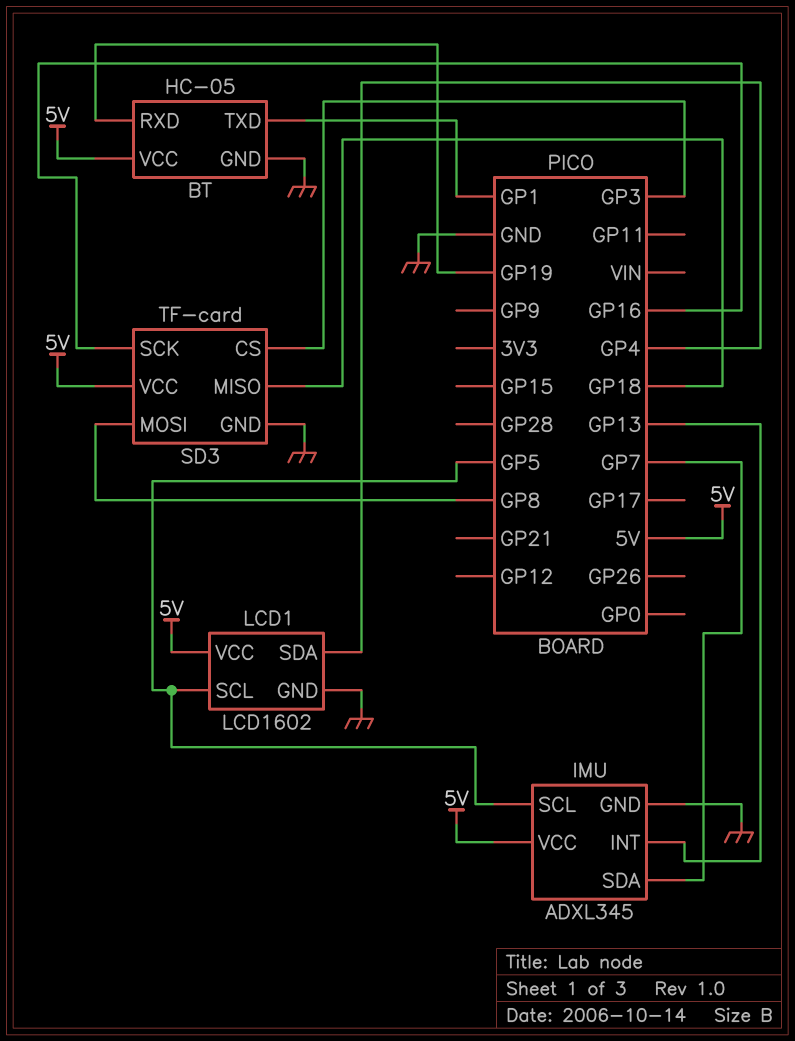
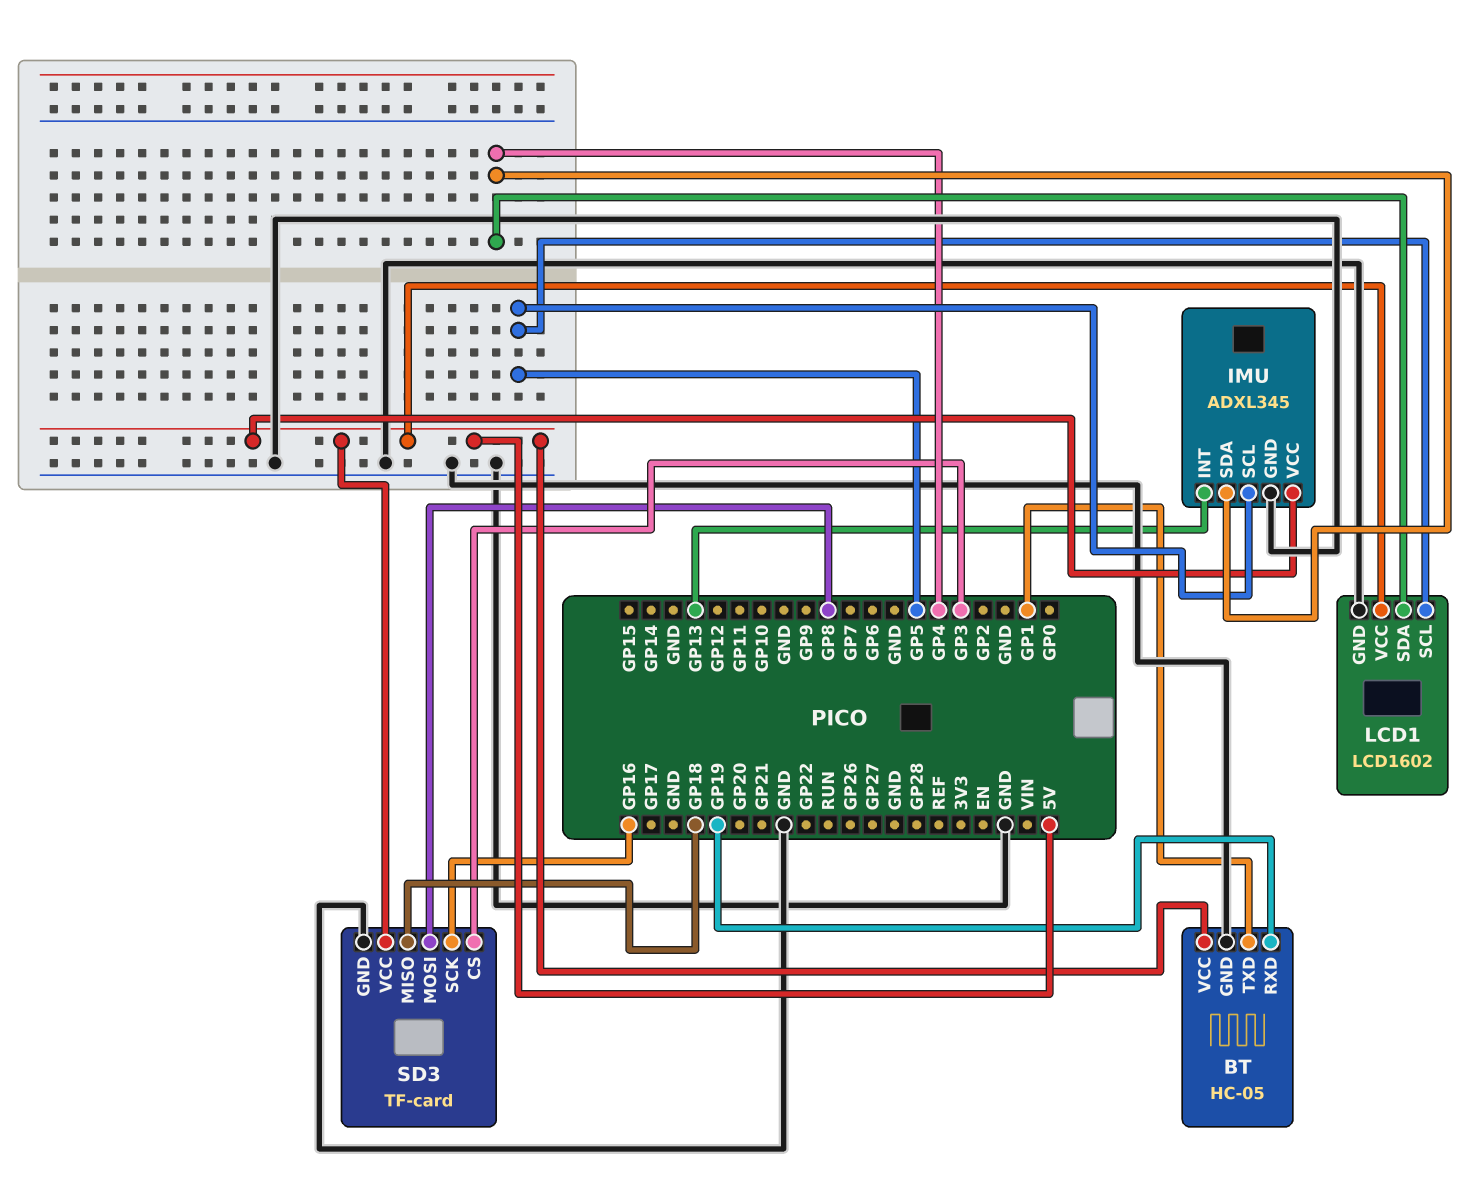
IMU pin SDA: GP7 -> GP4

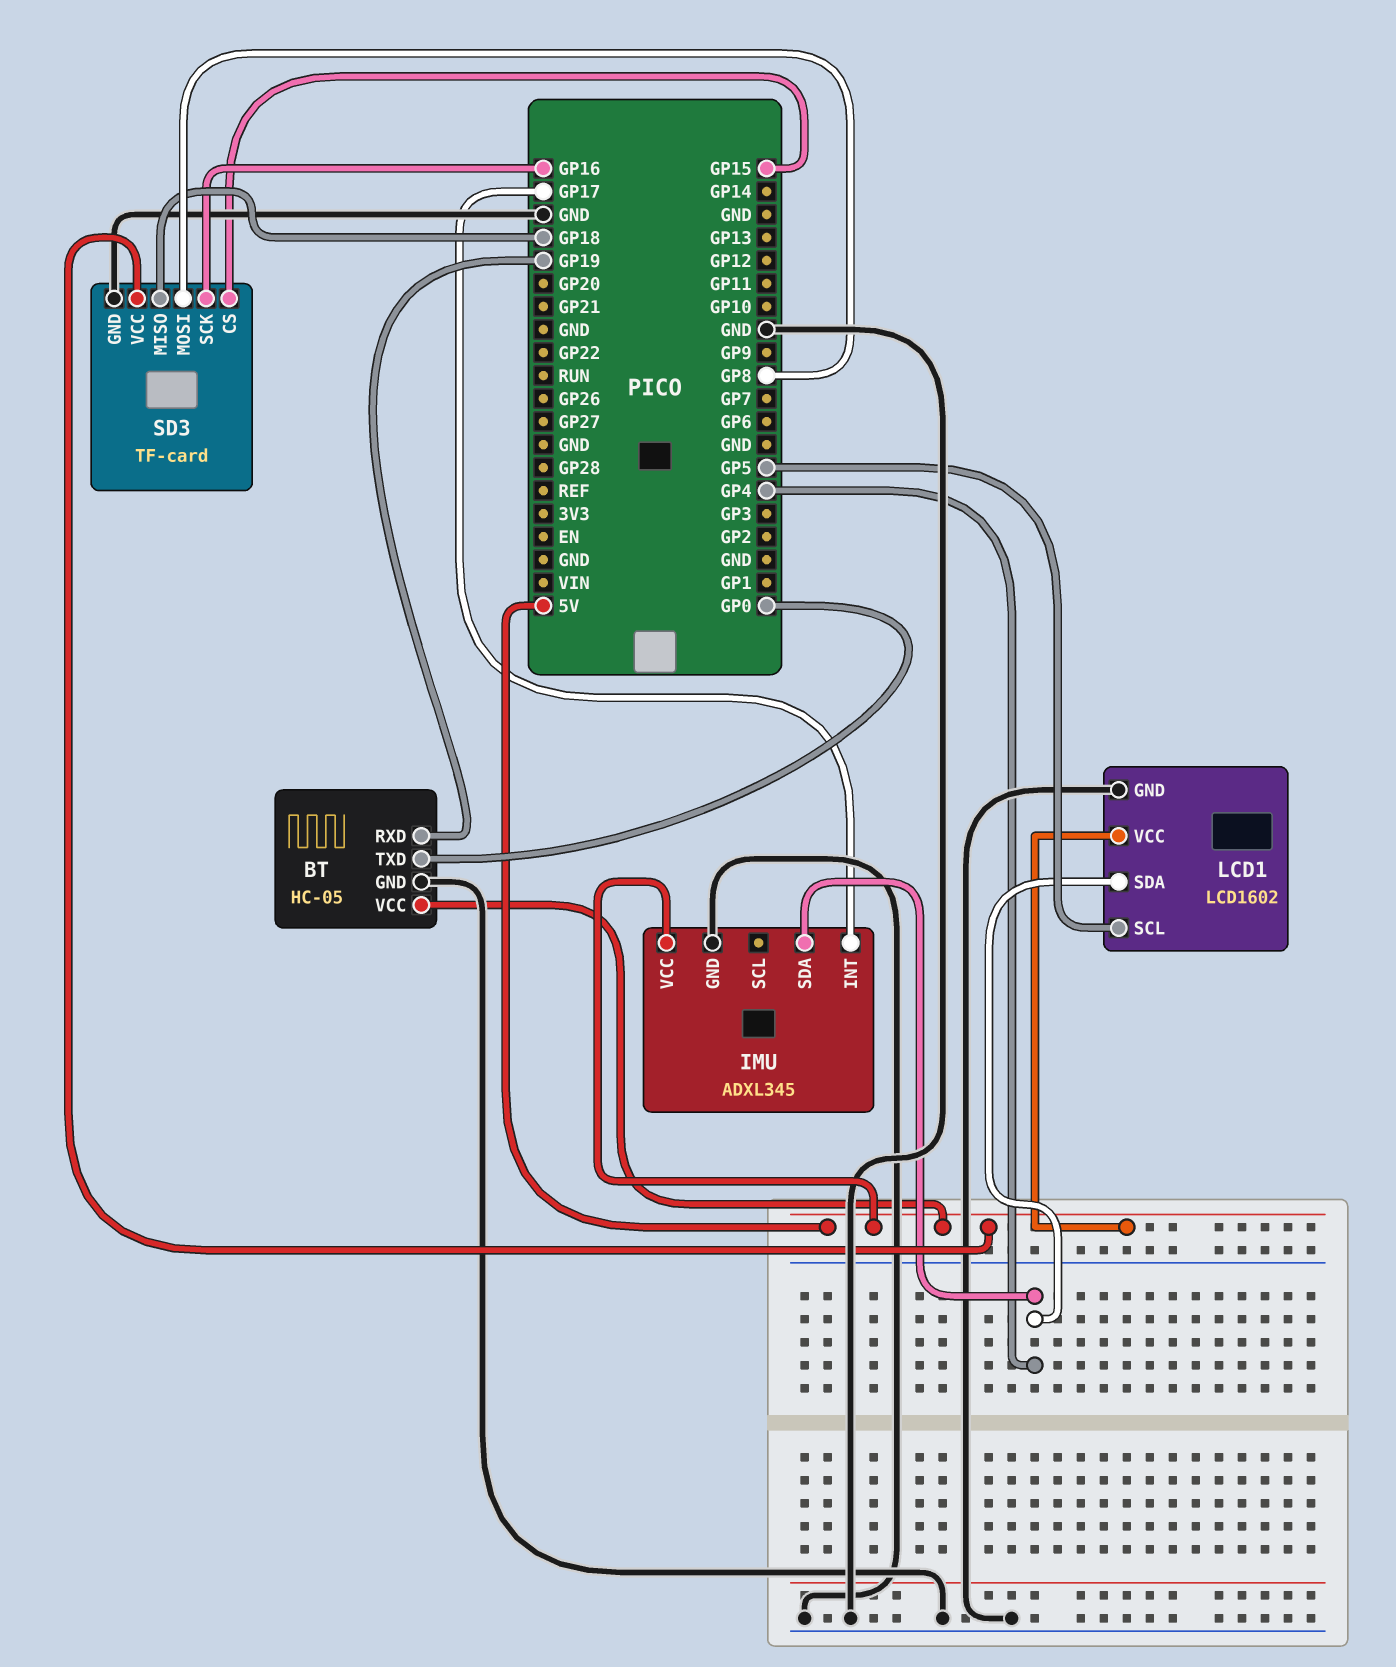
BT pin TXD: GP1 -> GP0
IMU pin INT: GP13 -> GP17
IMU pin SCL: GP5 -> none
SD3 pin CS: GP3 -> GP15

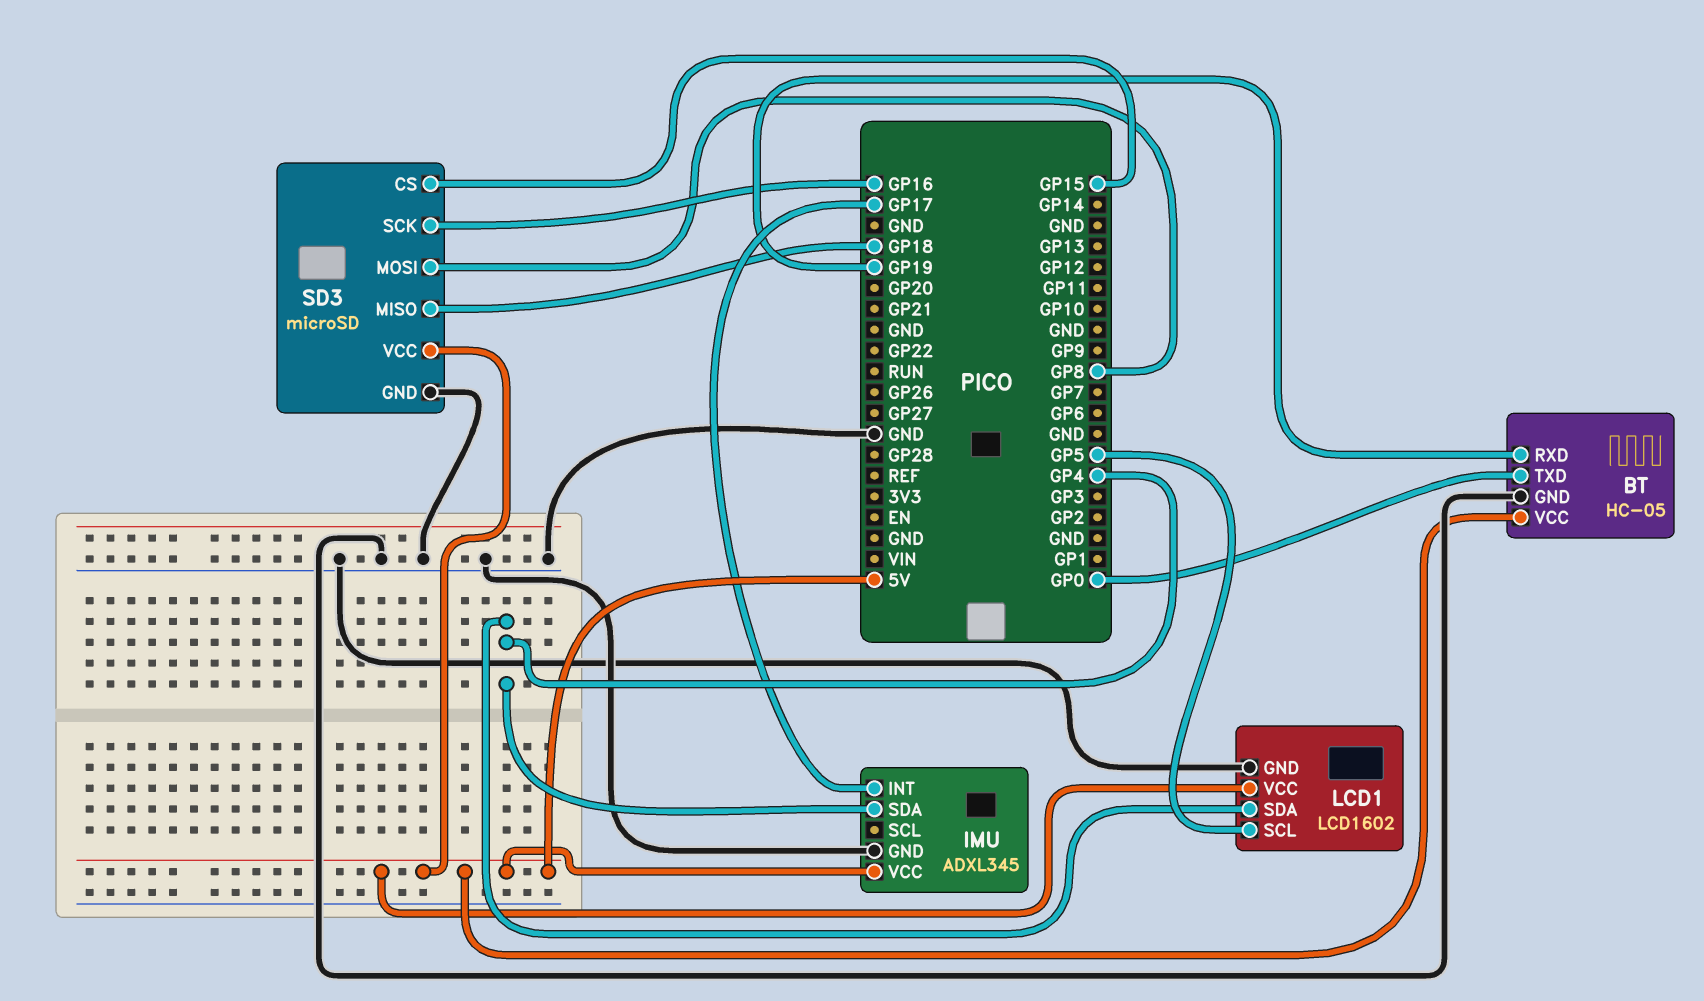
SD3: TF-card -> microSD

